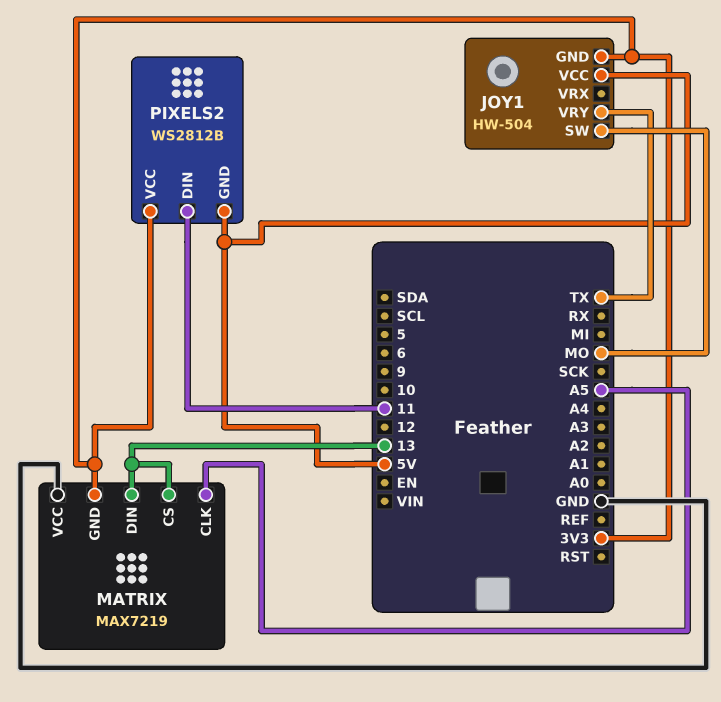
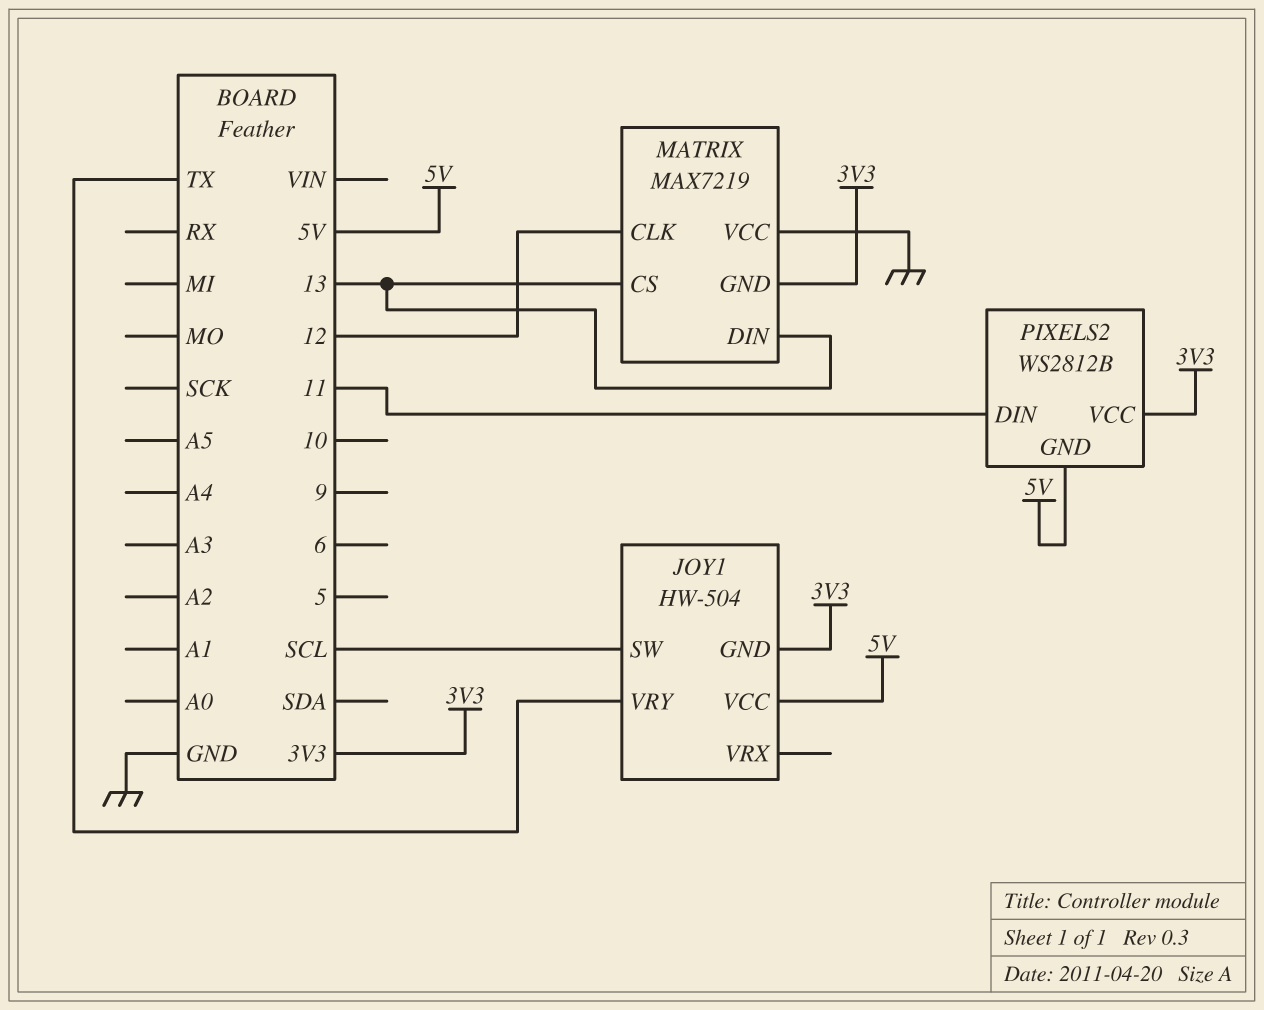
JOY1 pin SW: MO -> SCL
MATRIX pin CLK: A5 -> 12

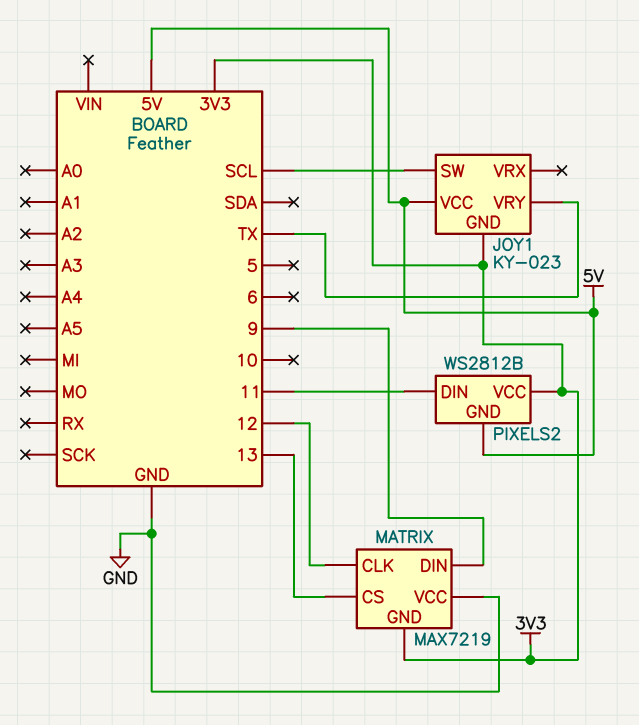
JOY1: HW-504 -> KY-023
MATRIX pin DIN: 13 -> 9

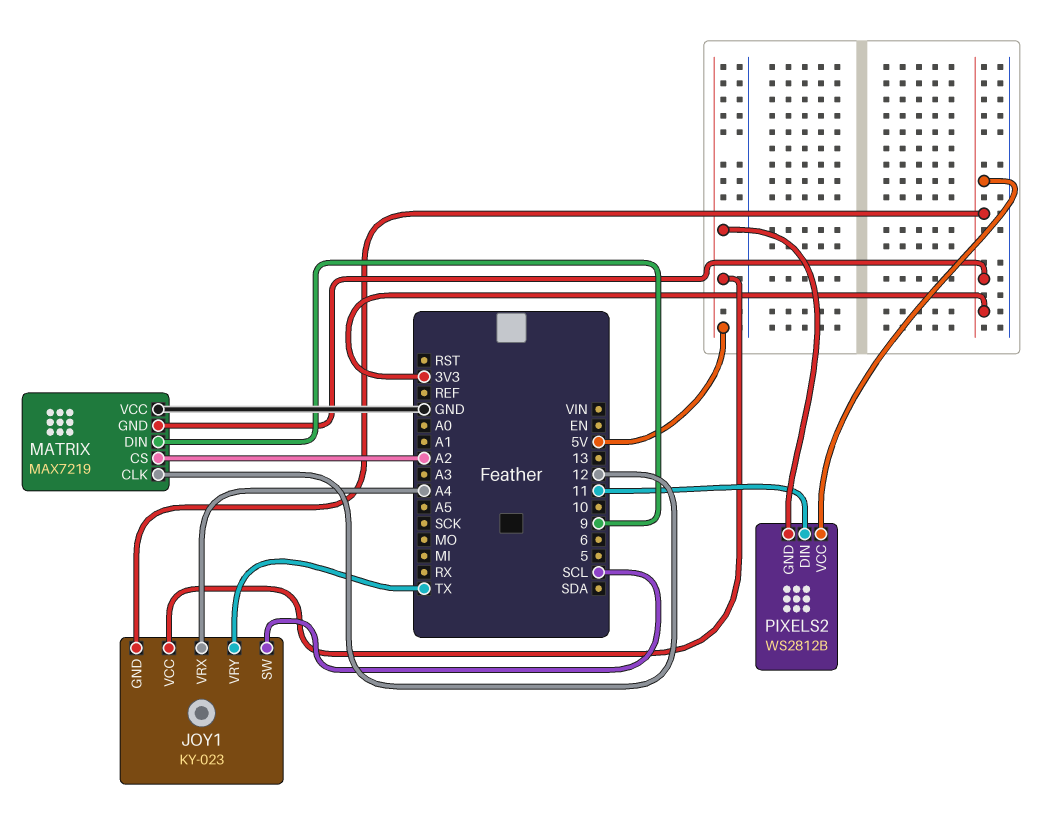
JOY1 pin VRX: none -> A4
MATRIX pin CS: 13 -> A2

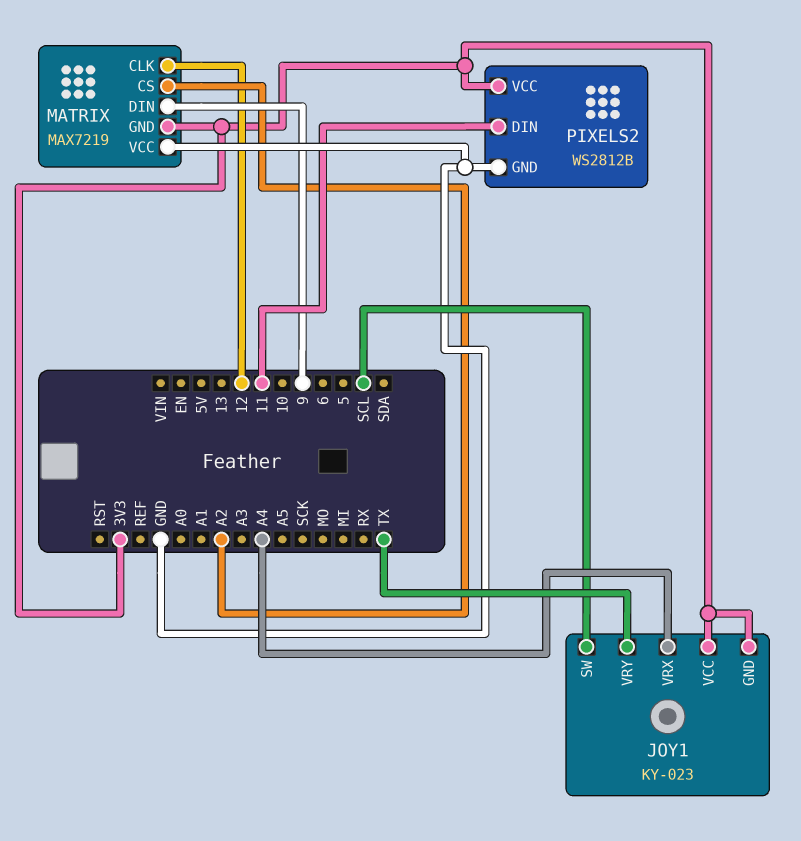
JOY1 pin VCC: 5V -> 3V3
PIXELS2 pin GND: 5V -> GND

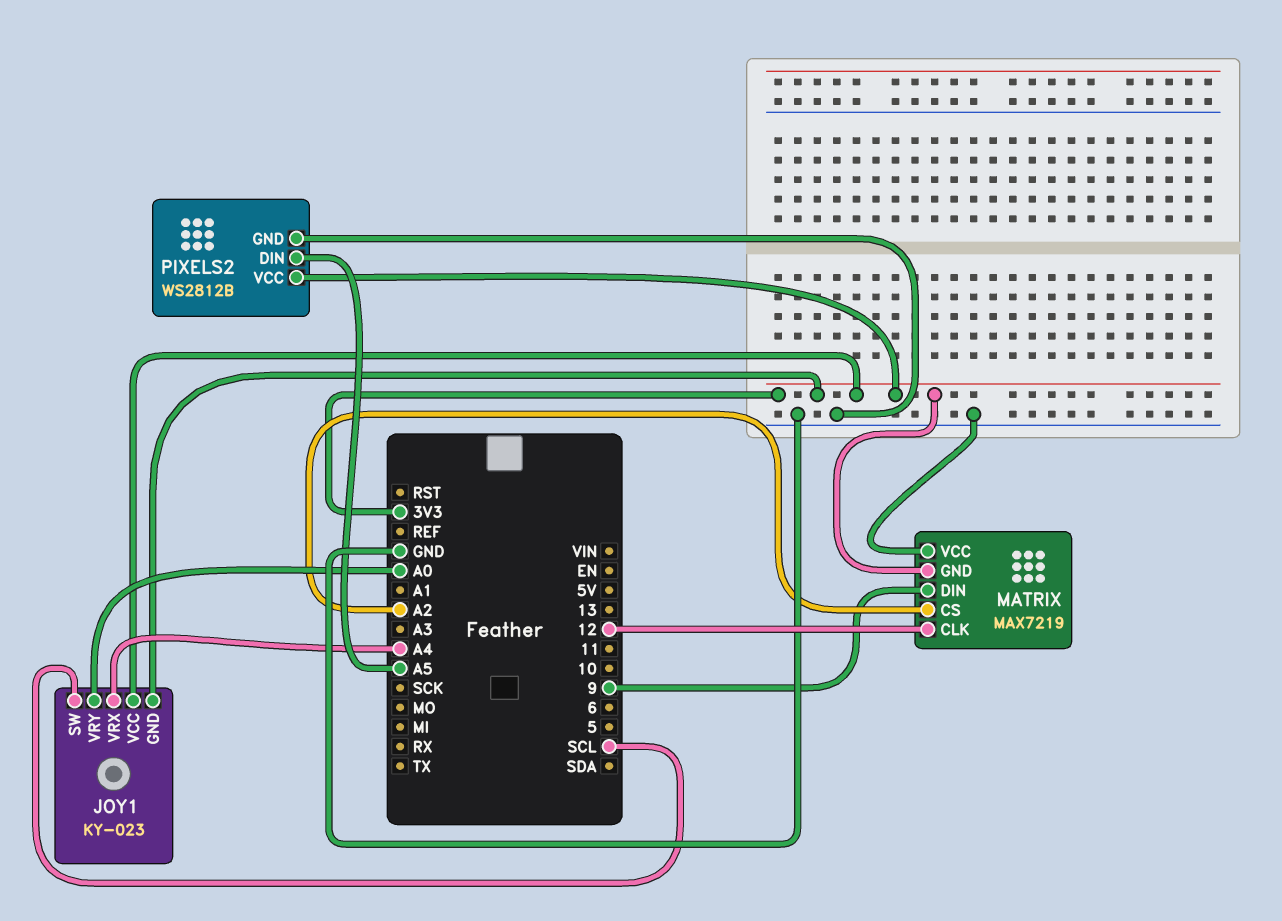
JOY1 pin VRY: TX -> A0
PIXELS2 pin DIN: 11 -> A5

